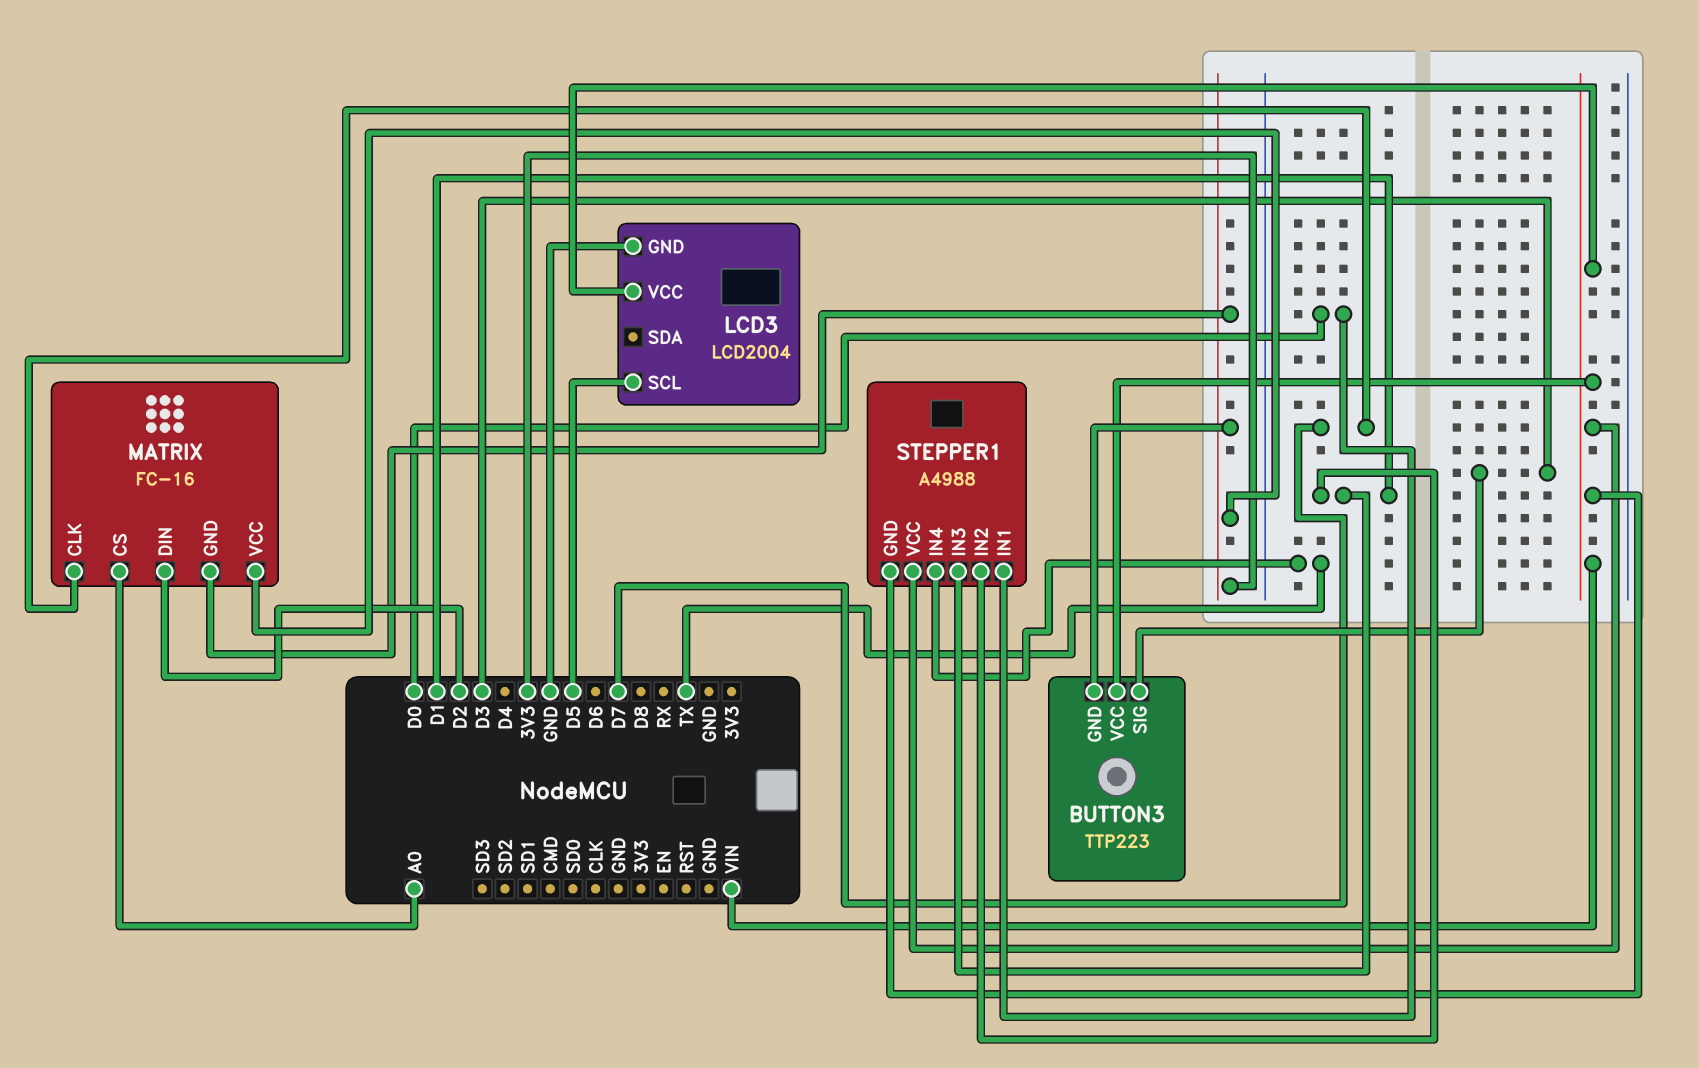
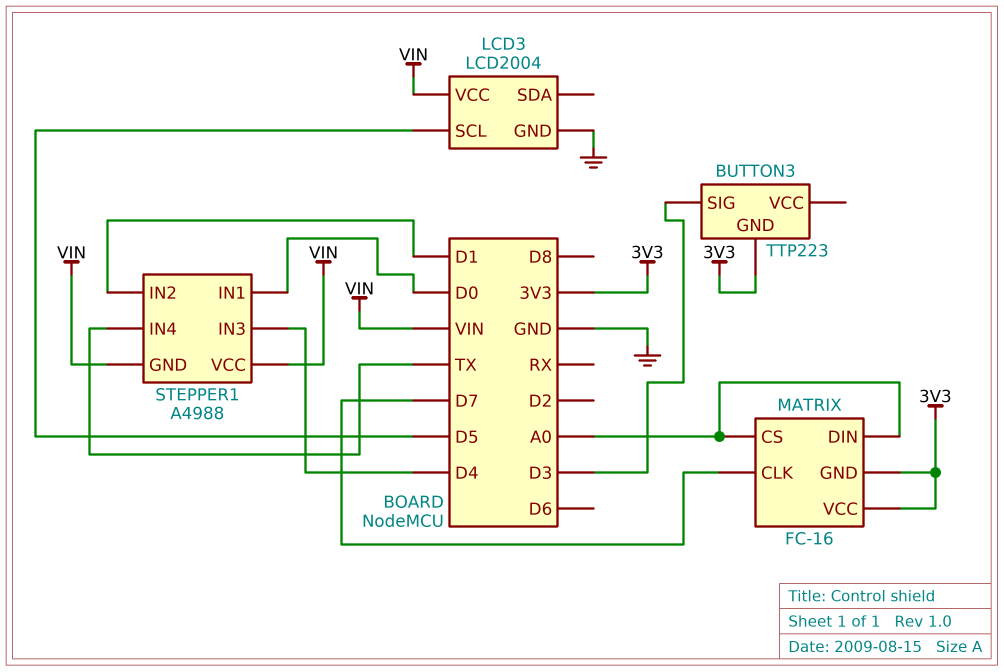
BUTTON3 pin VCC: VIN -> none
MATRIX pin DIN: D2 -> A0
STEPPER1 pin IN3: D1 -> D4

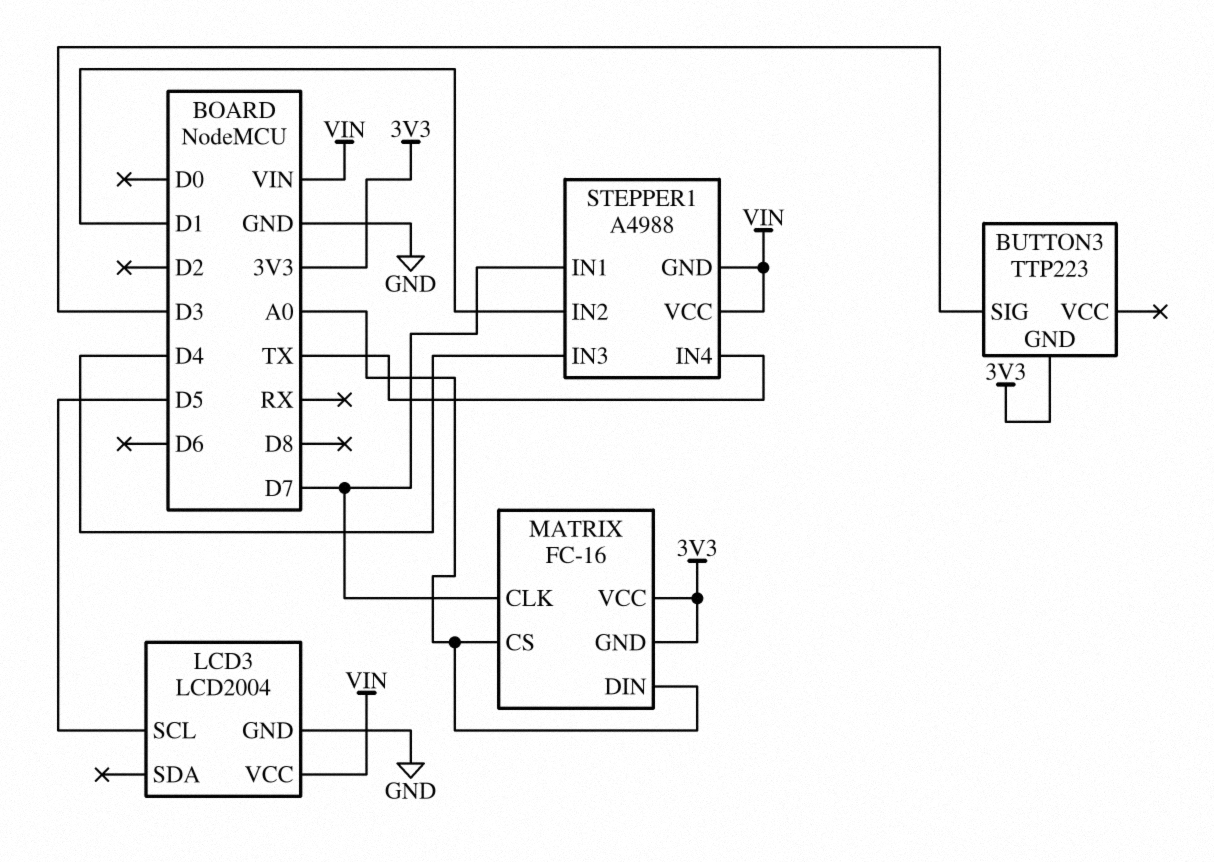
STEPPER1 pin IN1: D0 -> D7

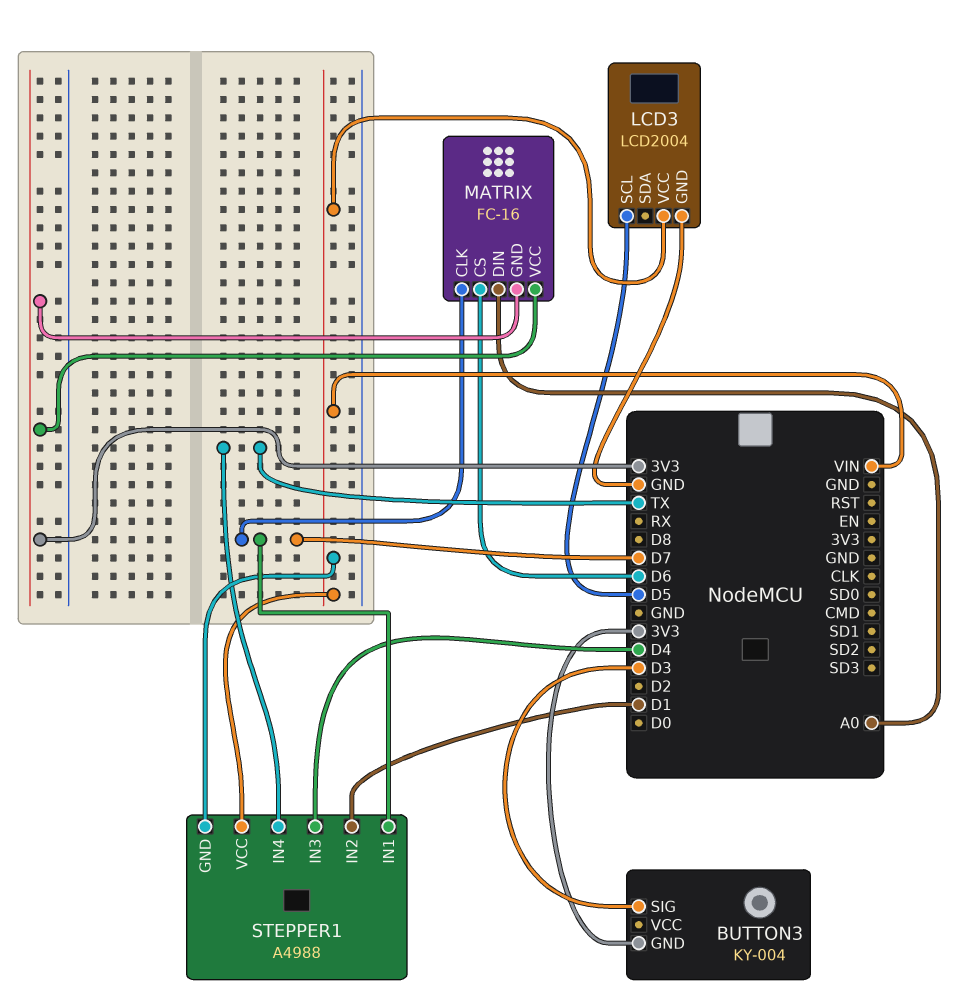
BUTTON3: TTP223 -> KY-004
MATRIX pin CS: A0 -> D6

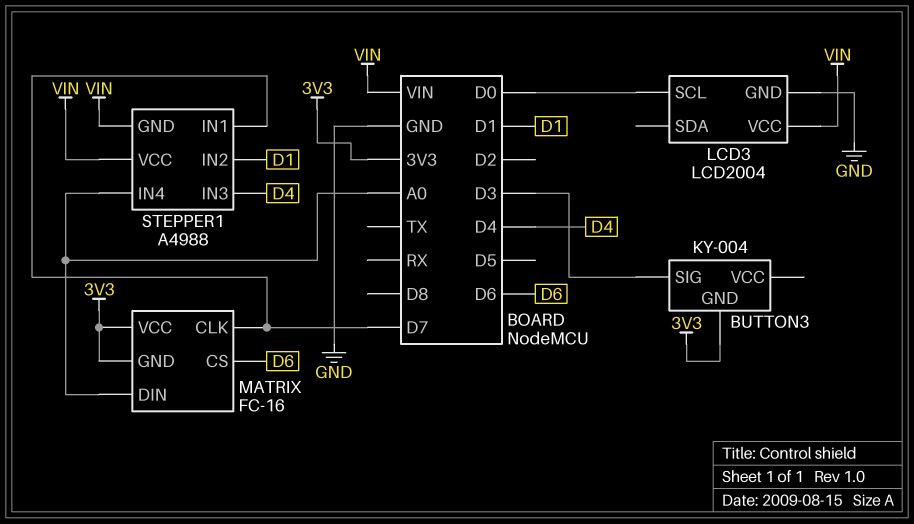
LCD3 pin SCL: D5 -> D0
STEPPER1 pin IN4: TX -> A0

